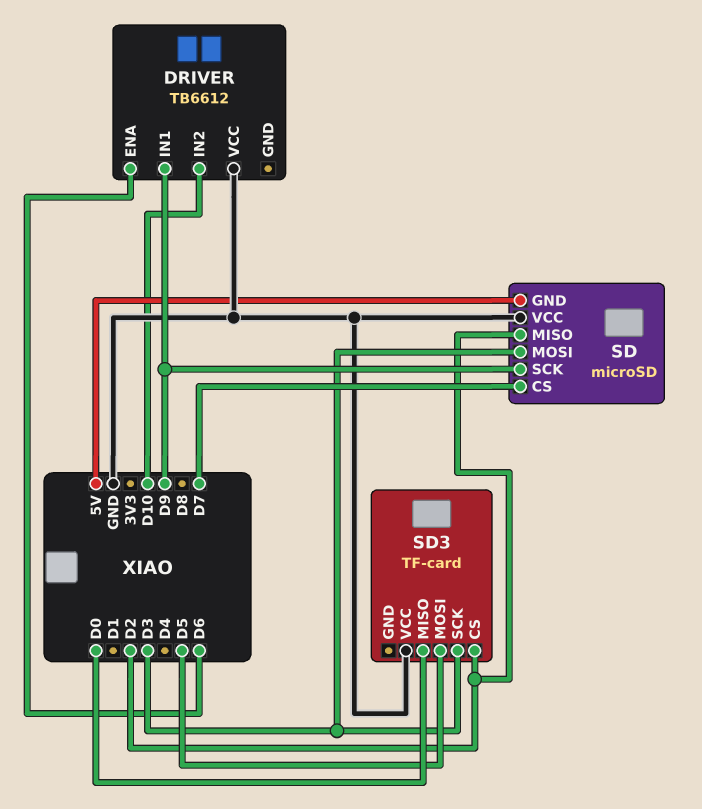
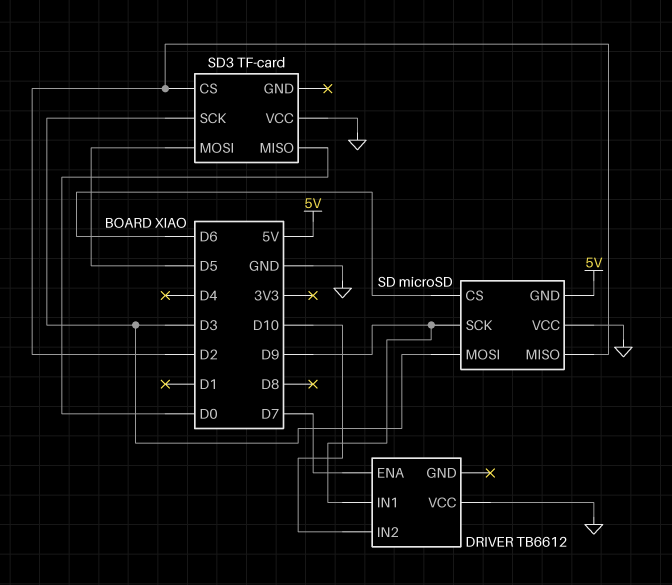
DRIVER pin ENA: D6 -> D7
SD pin CS: D7 -> D6

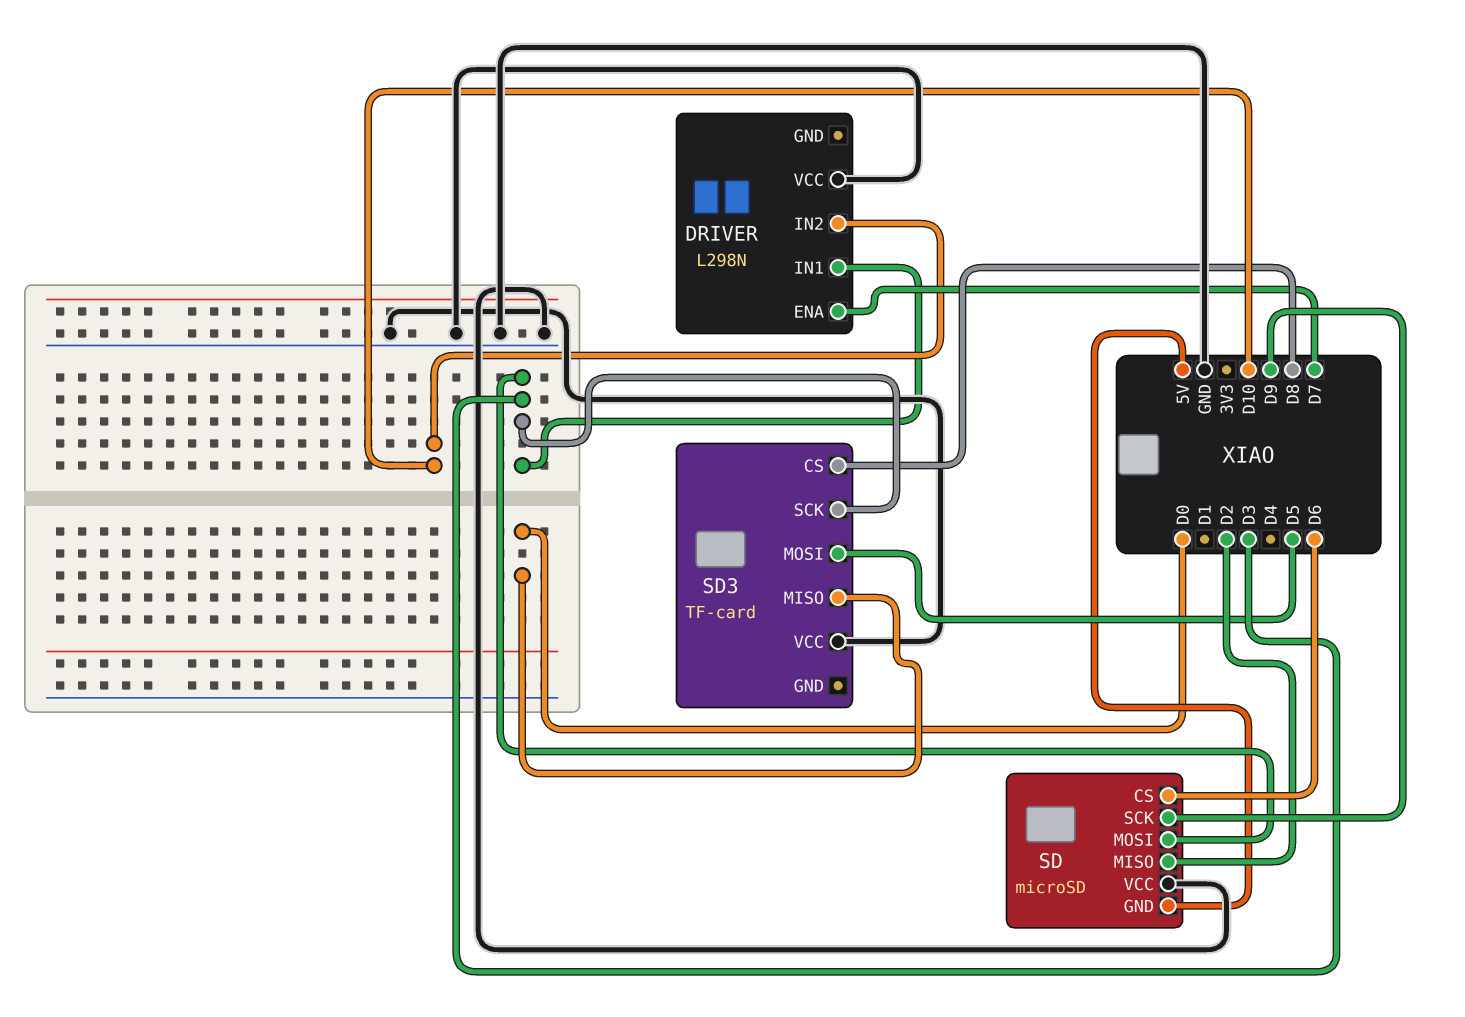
DRIVER: TB6612 -> L298N
DRIVER pin IN1: D9 -> D3
SD3 pin CS: D2 -> D8

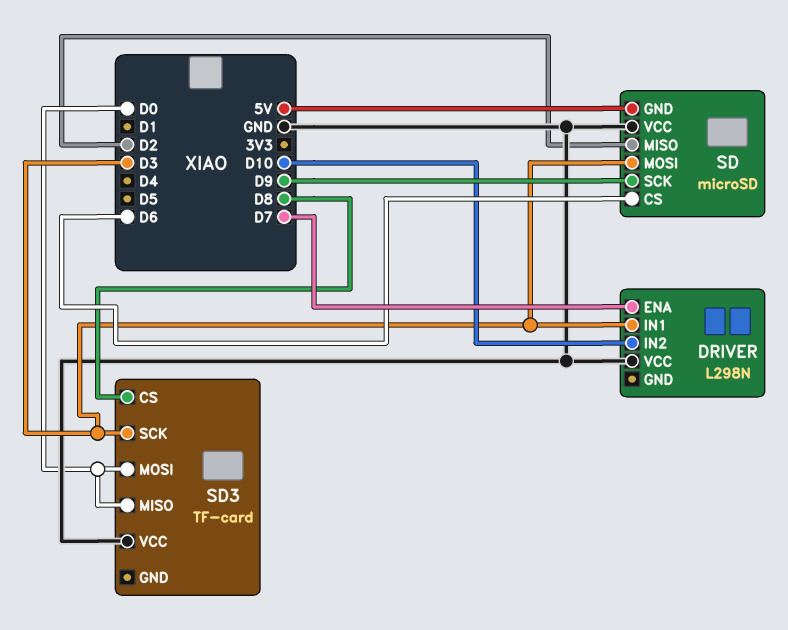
SD3 pin MOSI: D5 -> D0

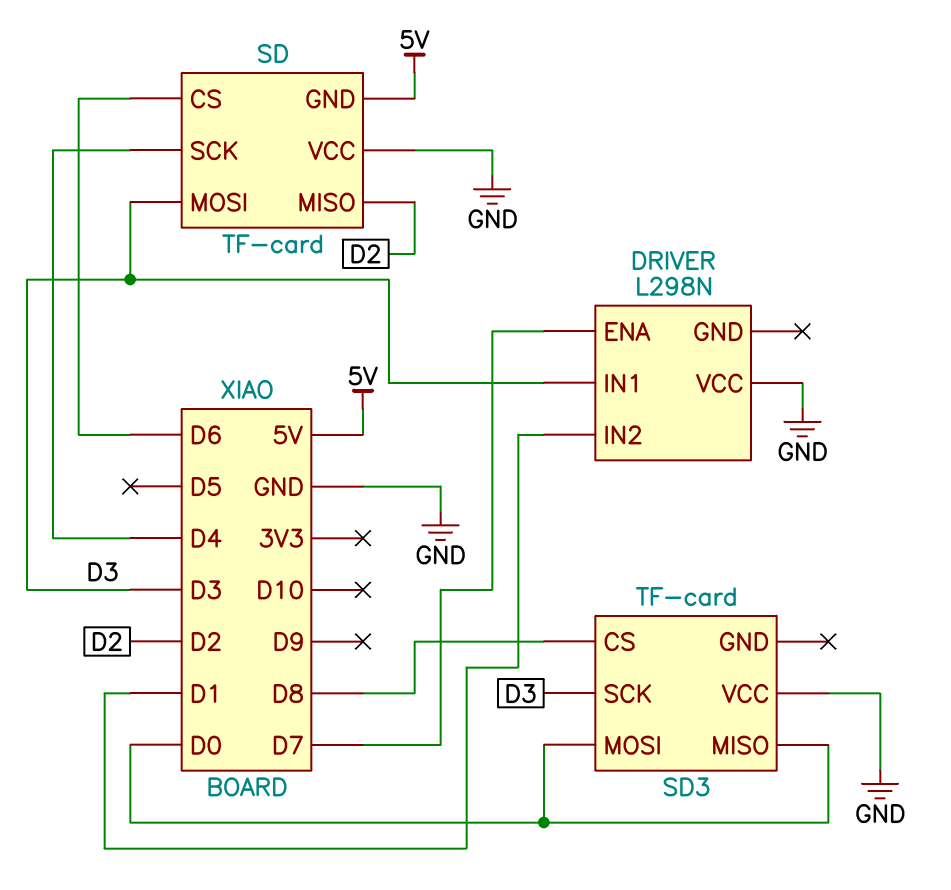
DRIVER pin IN2: D10 -> D1
SD: microSD -> TF-card
SD pin SCK: D9 -> D4

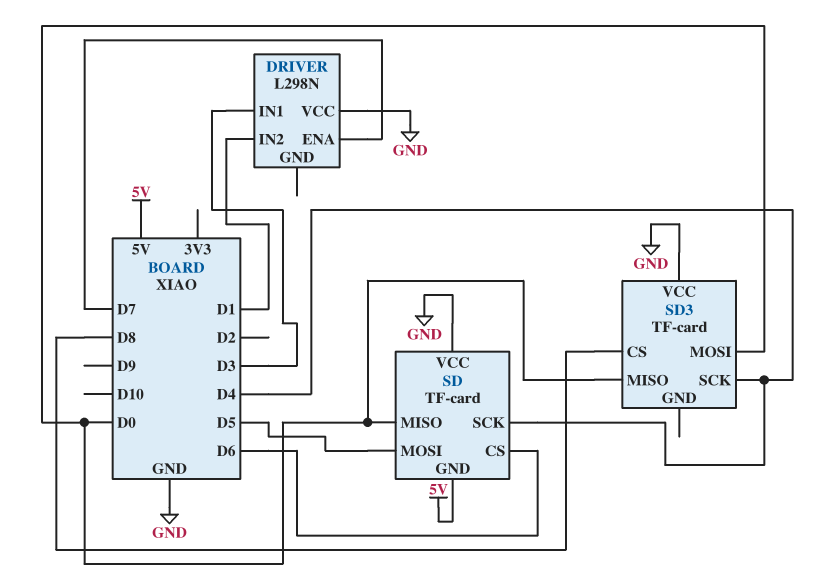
SD pin MISO: D2 -> D0
SD pin MOSI: D3 -> D5
SD3 pin SCK: D3 -> D4

